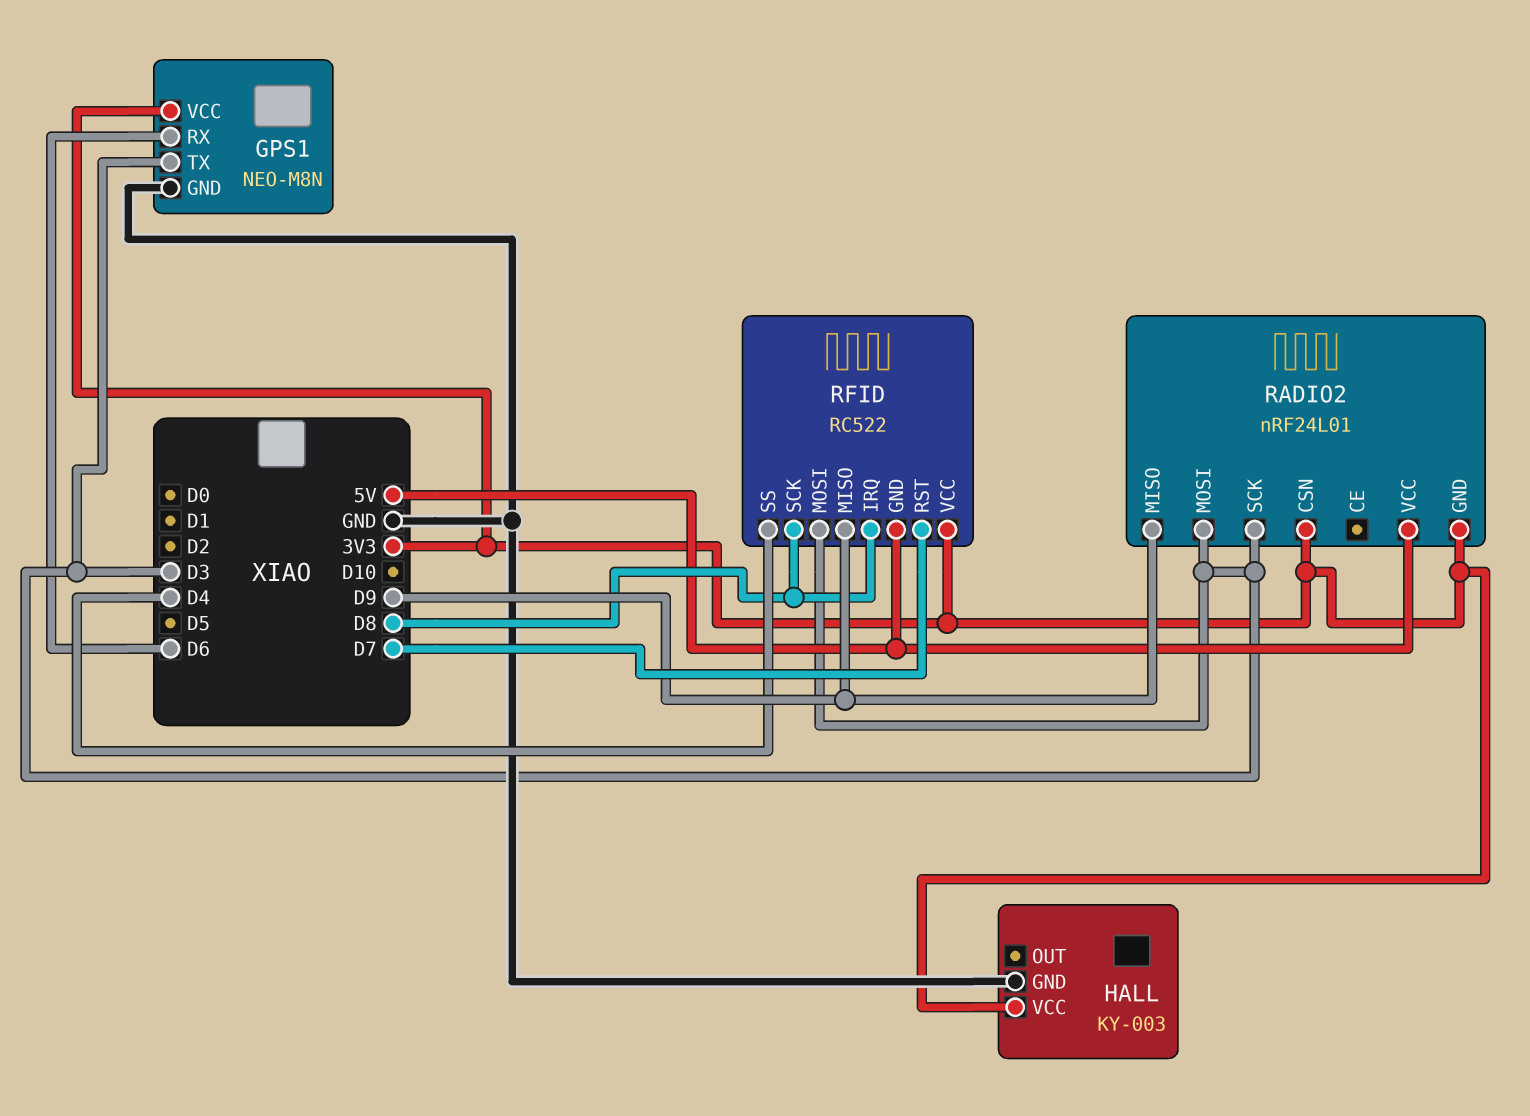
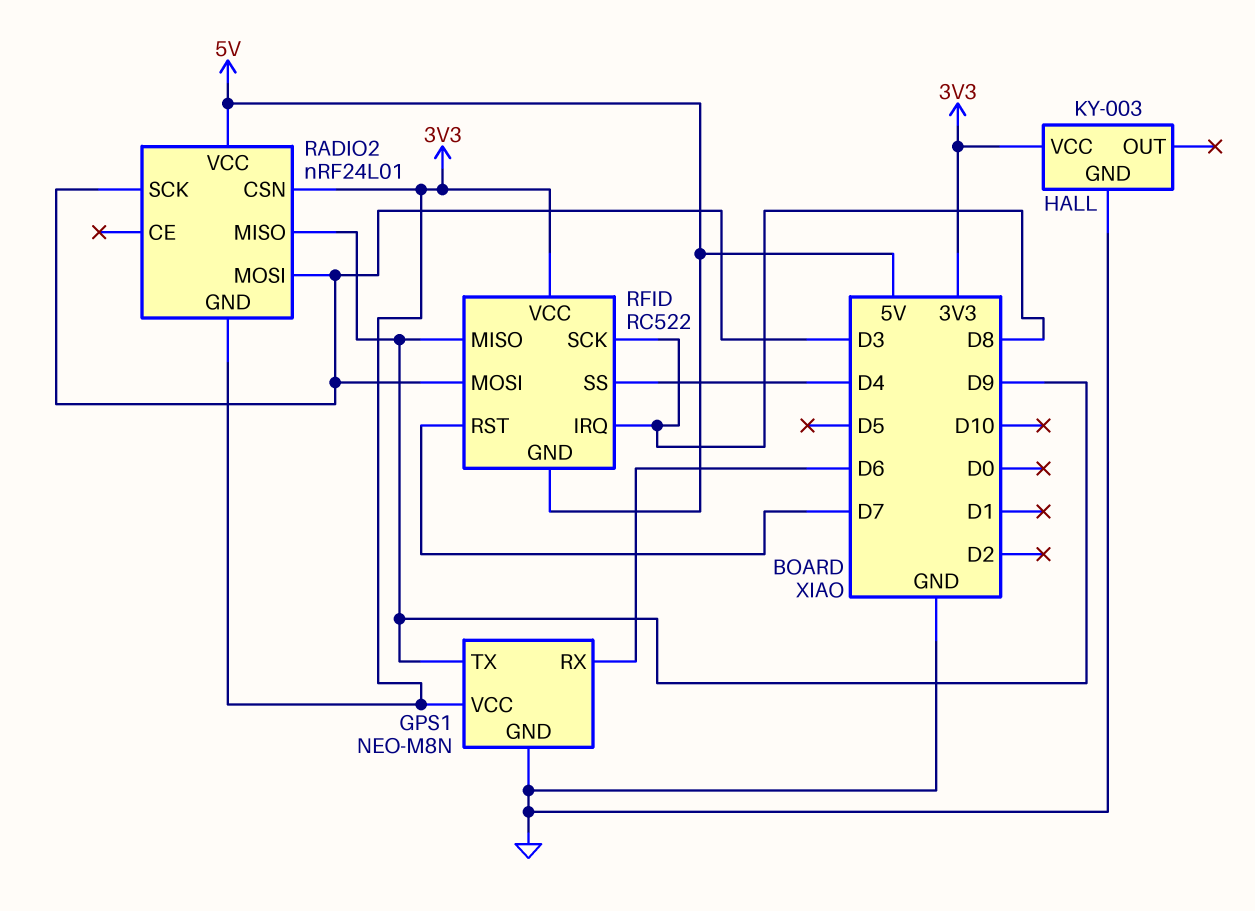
GPS1 pin TX: D3 -> D9

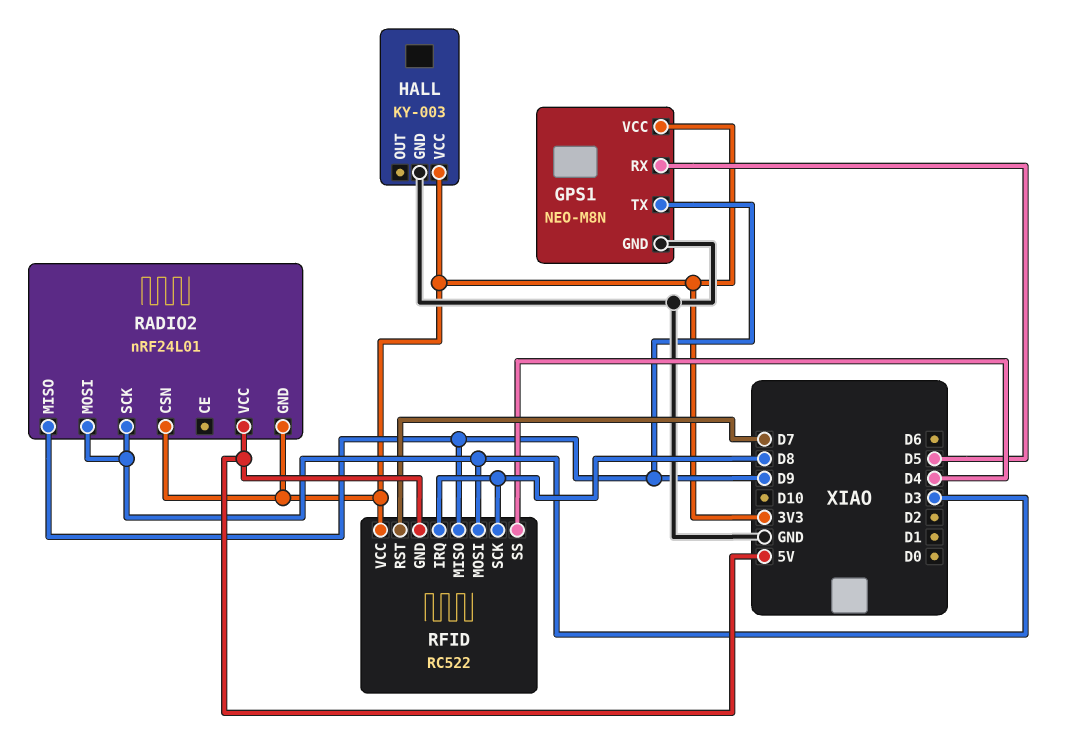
GPS1 pin RX: D6 -> D5

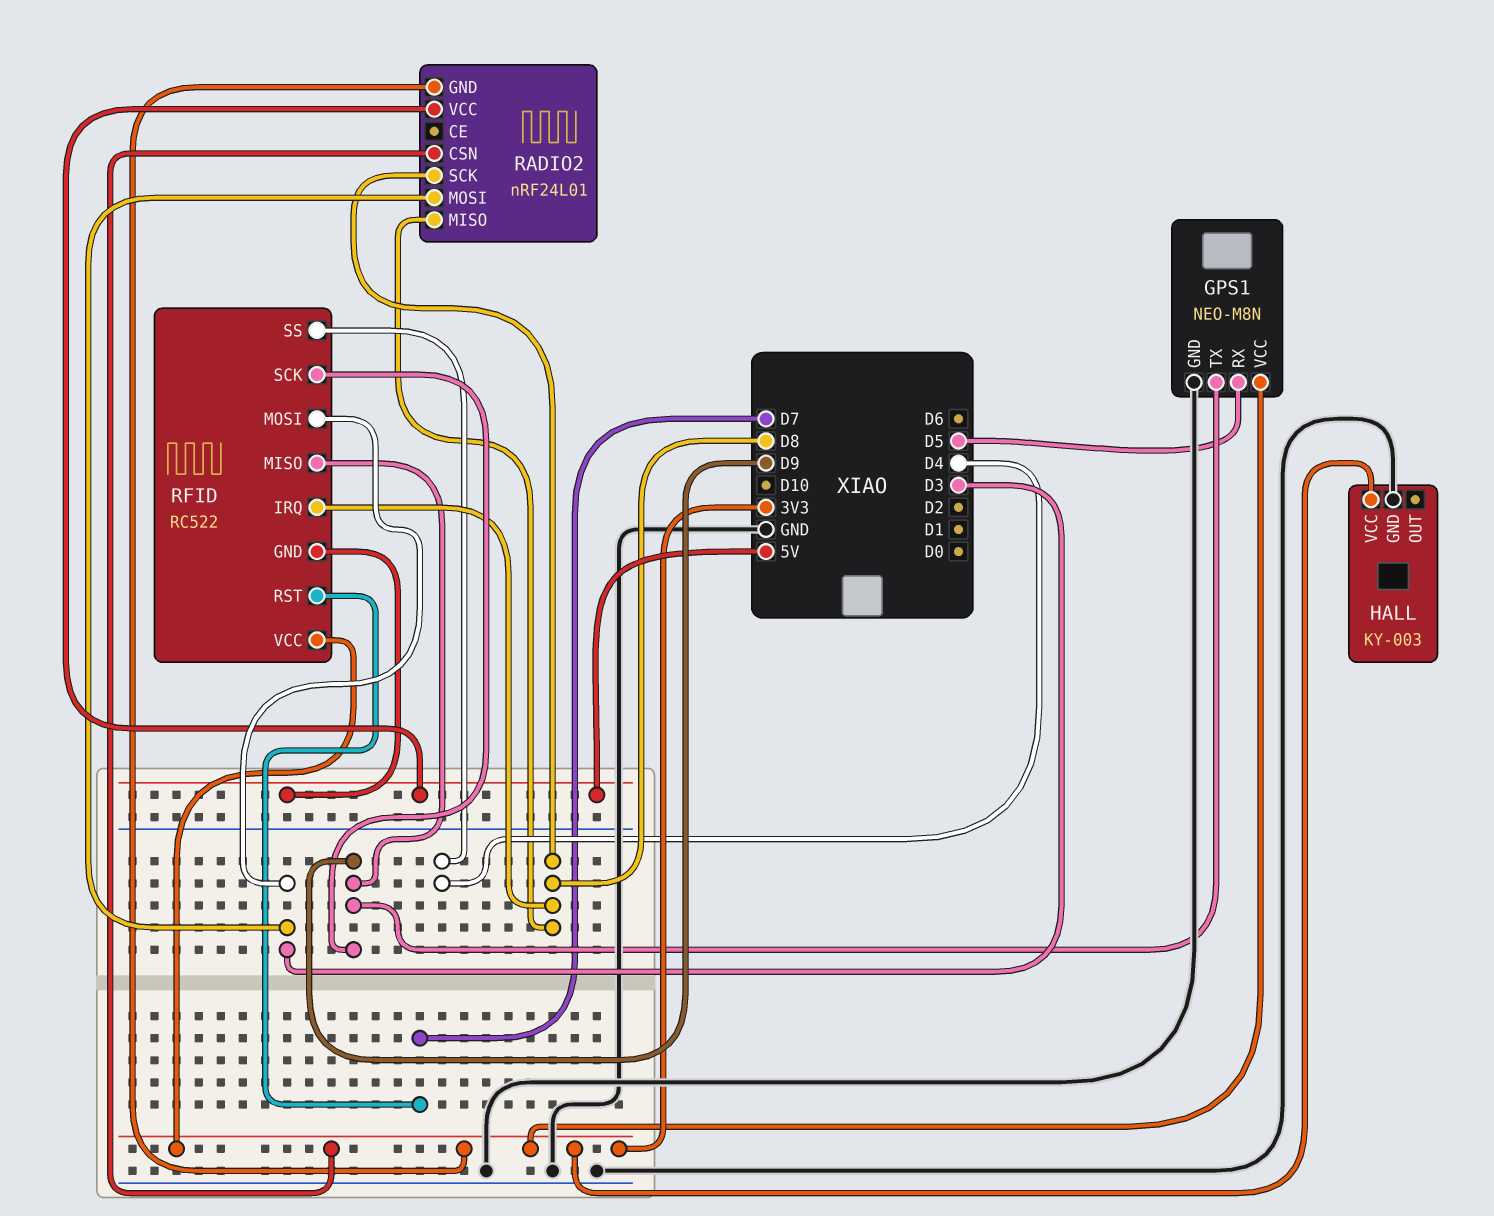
RADIO2 pin MISO: D9 -> D8
RADIO2 pin SCK: D3 -> D8
RFID pin SCK: D8 -> D9

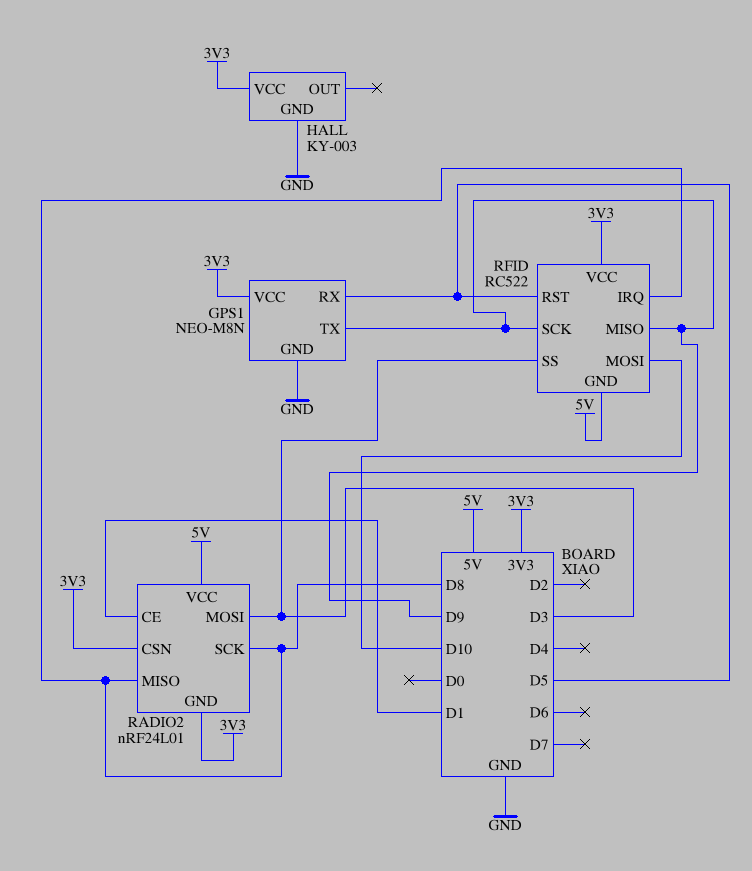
RADIO2 pin CE: none -> D1
RFID pin MOSI: D3 -> D10
RFID pin RST: D7 -> D5
RFID pin SS: D4 -> D3

